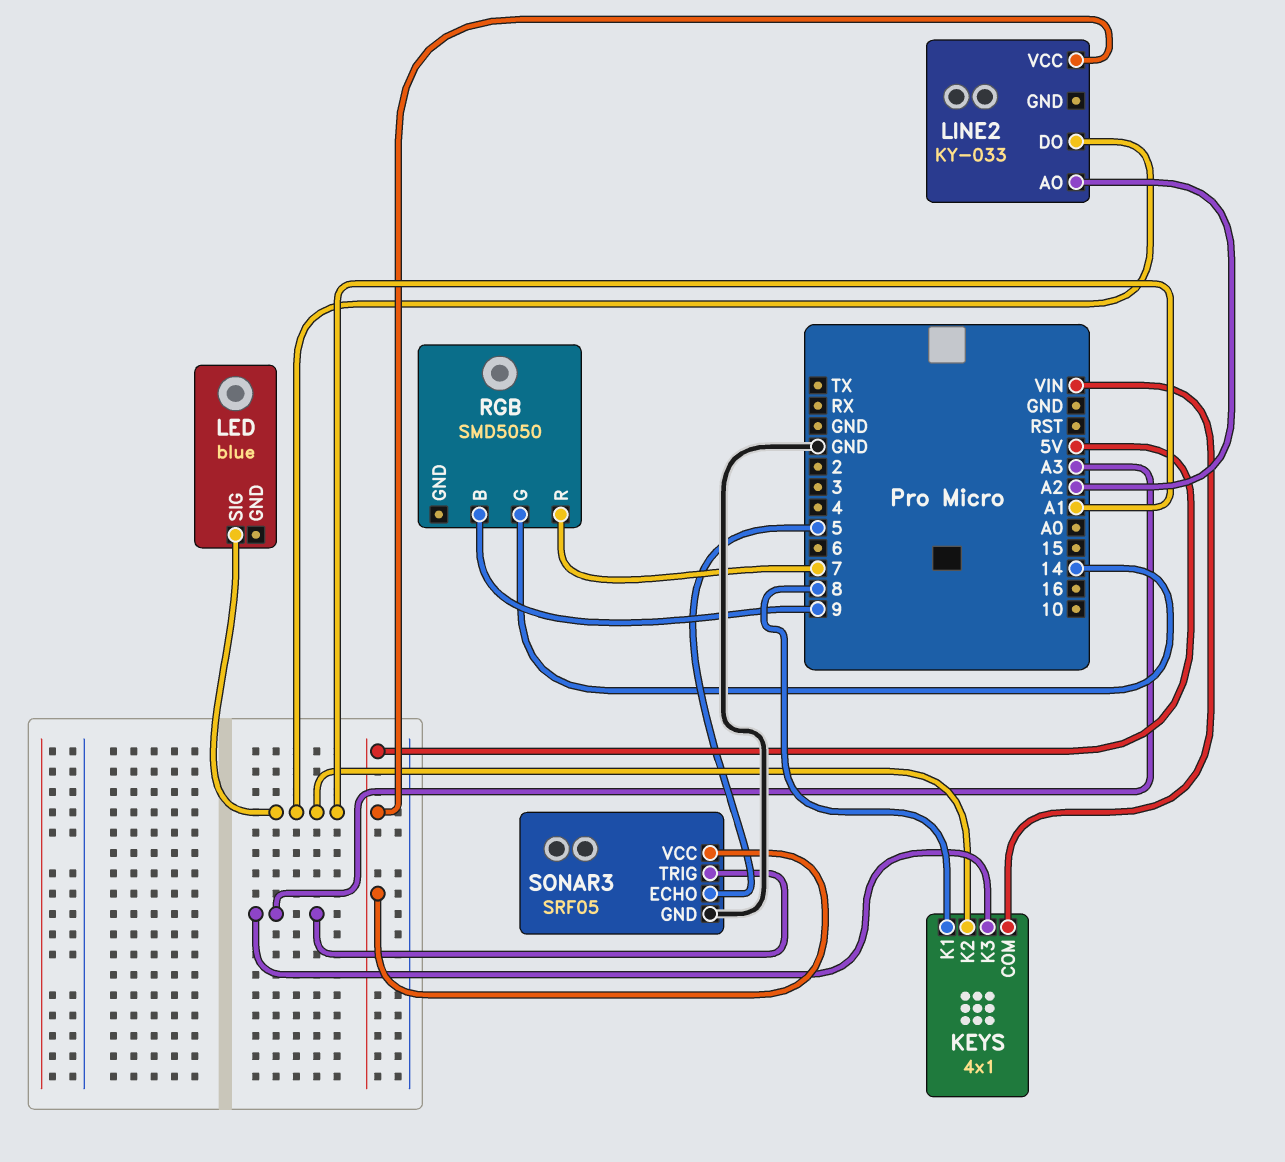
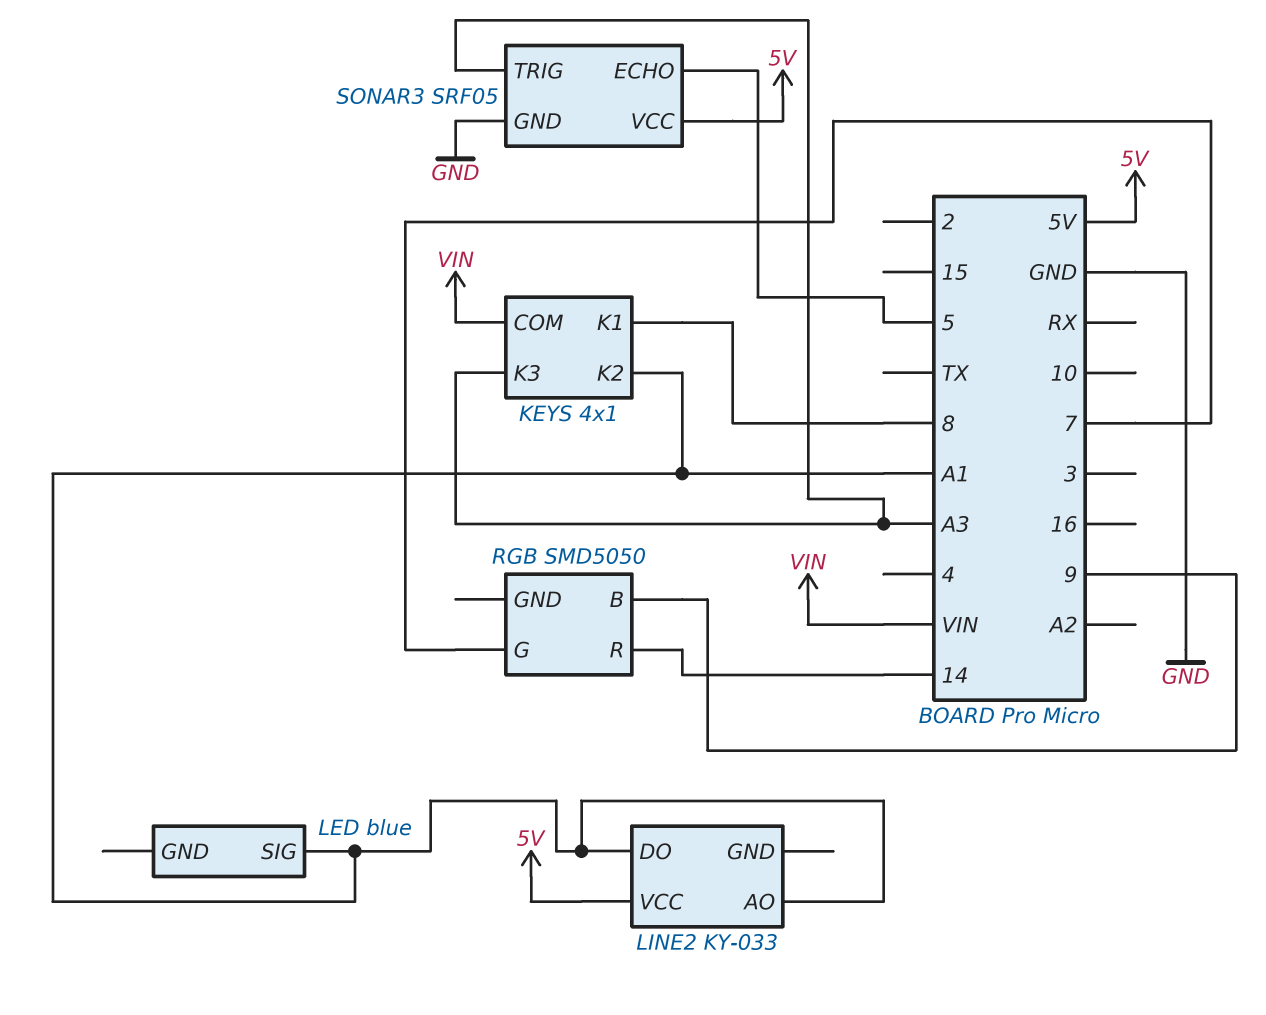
LINE2 pin AO: A2 -> A1
RGB pin G: 14 -> 7
RGB pin R: 7 -> 14

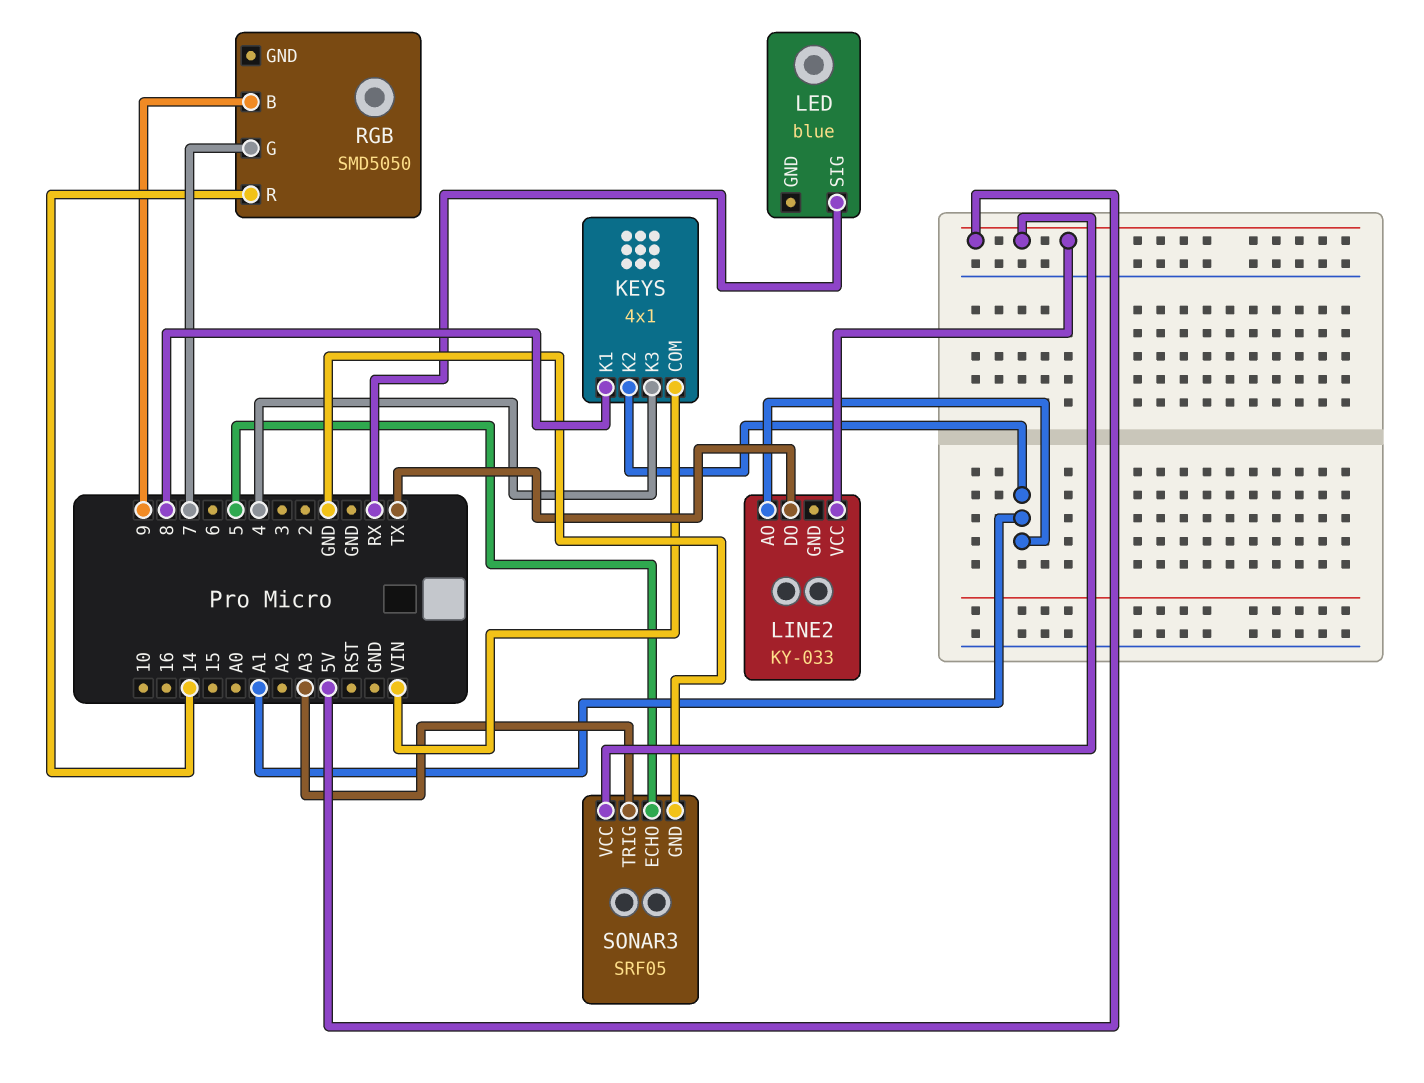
KEYS pin K3: A3 -> 4
LED pin SIG: A1 -> RX
LINE2 pin DO: A1 -> TX

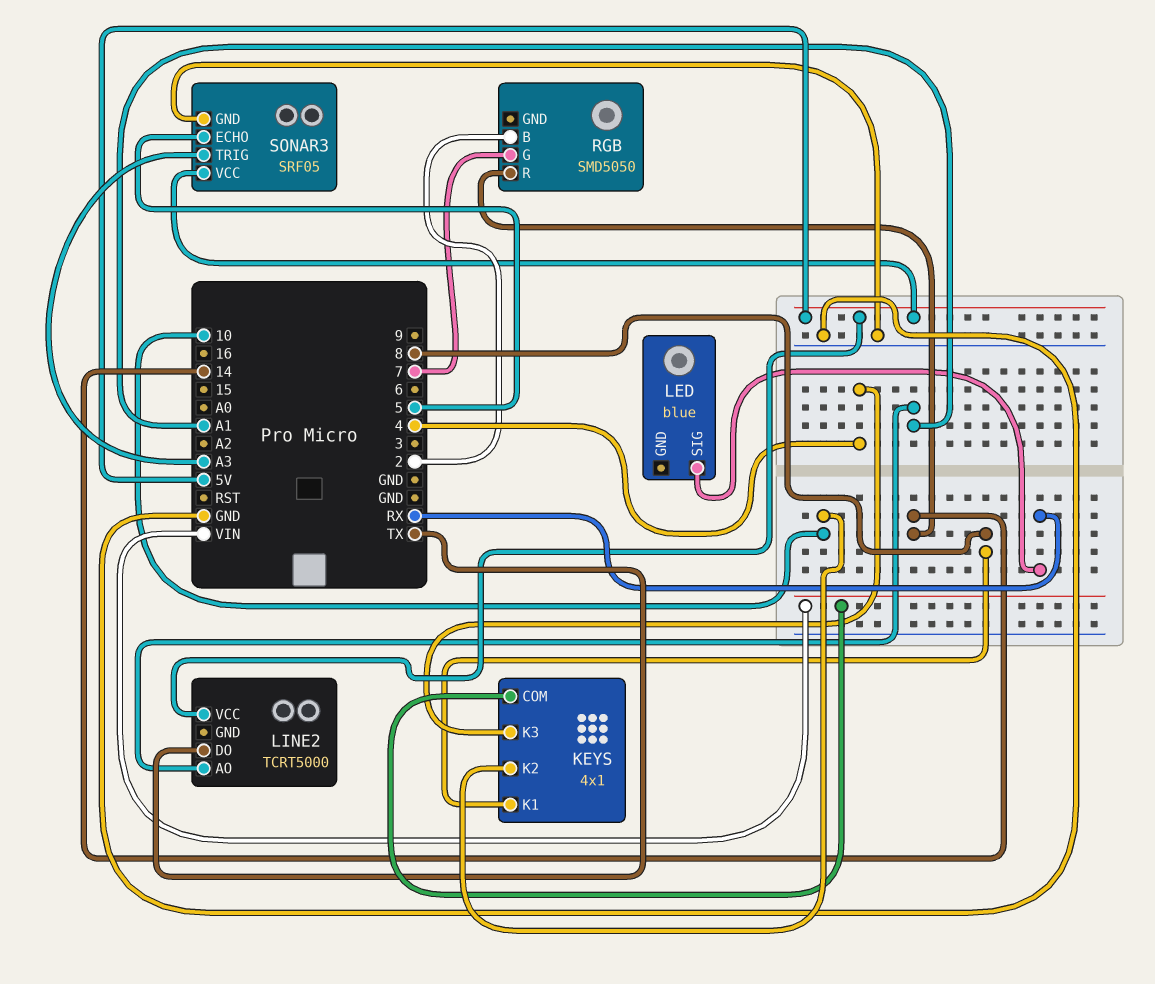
KEYS pin K2: A1 -> 10
LINE2: KY-033 -> TCRT5000
RGB pin B: 9 -> 2

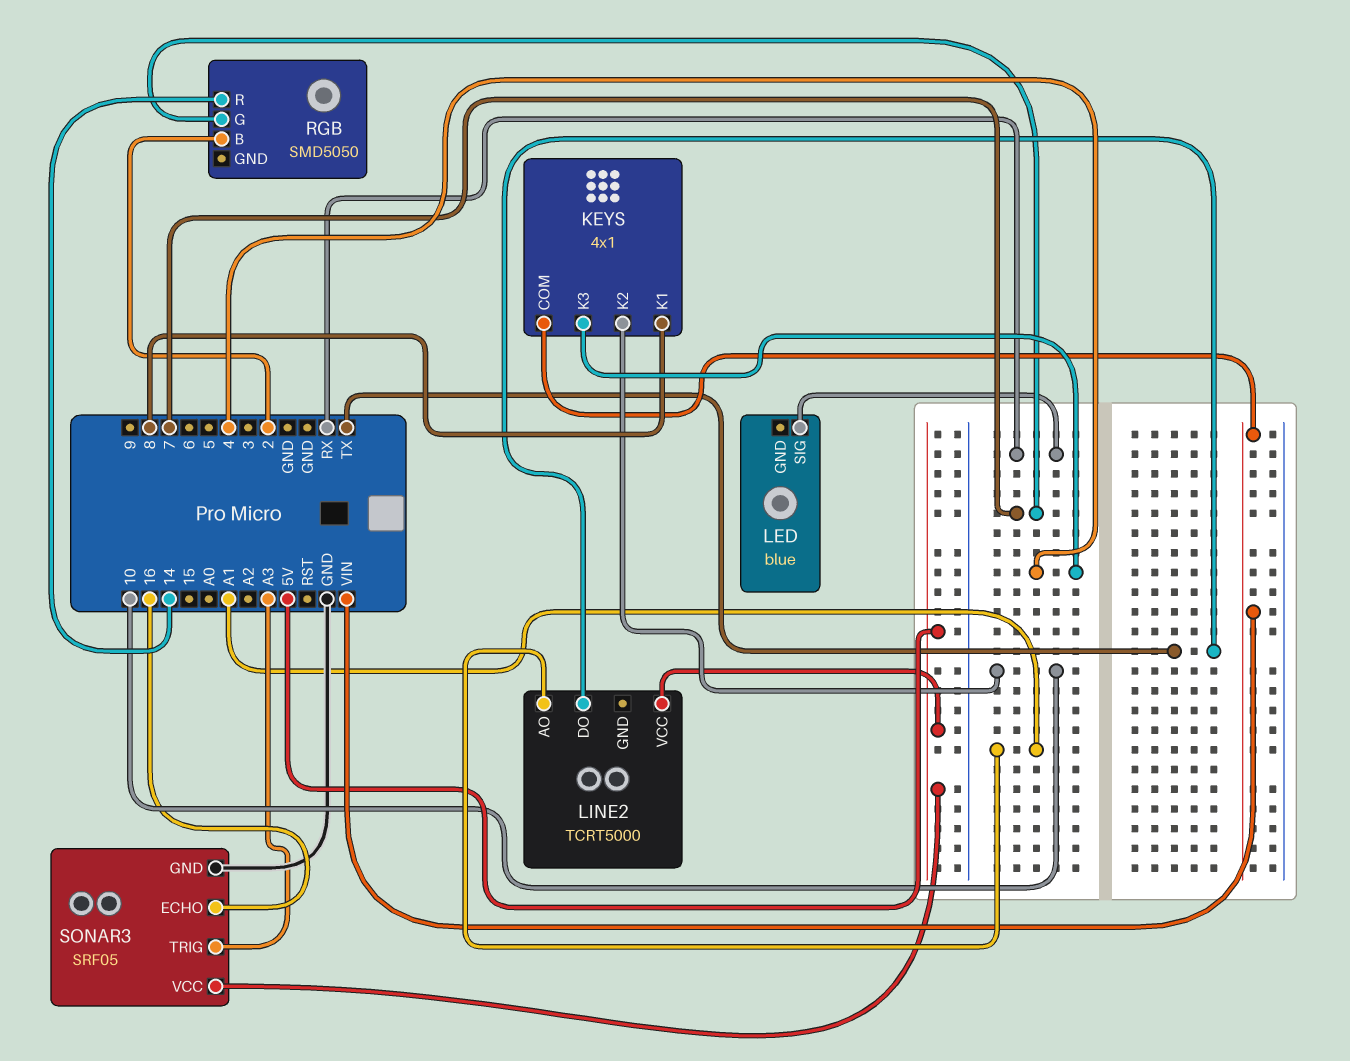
SONAR3 pin ECHO: 5 -> 16

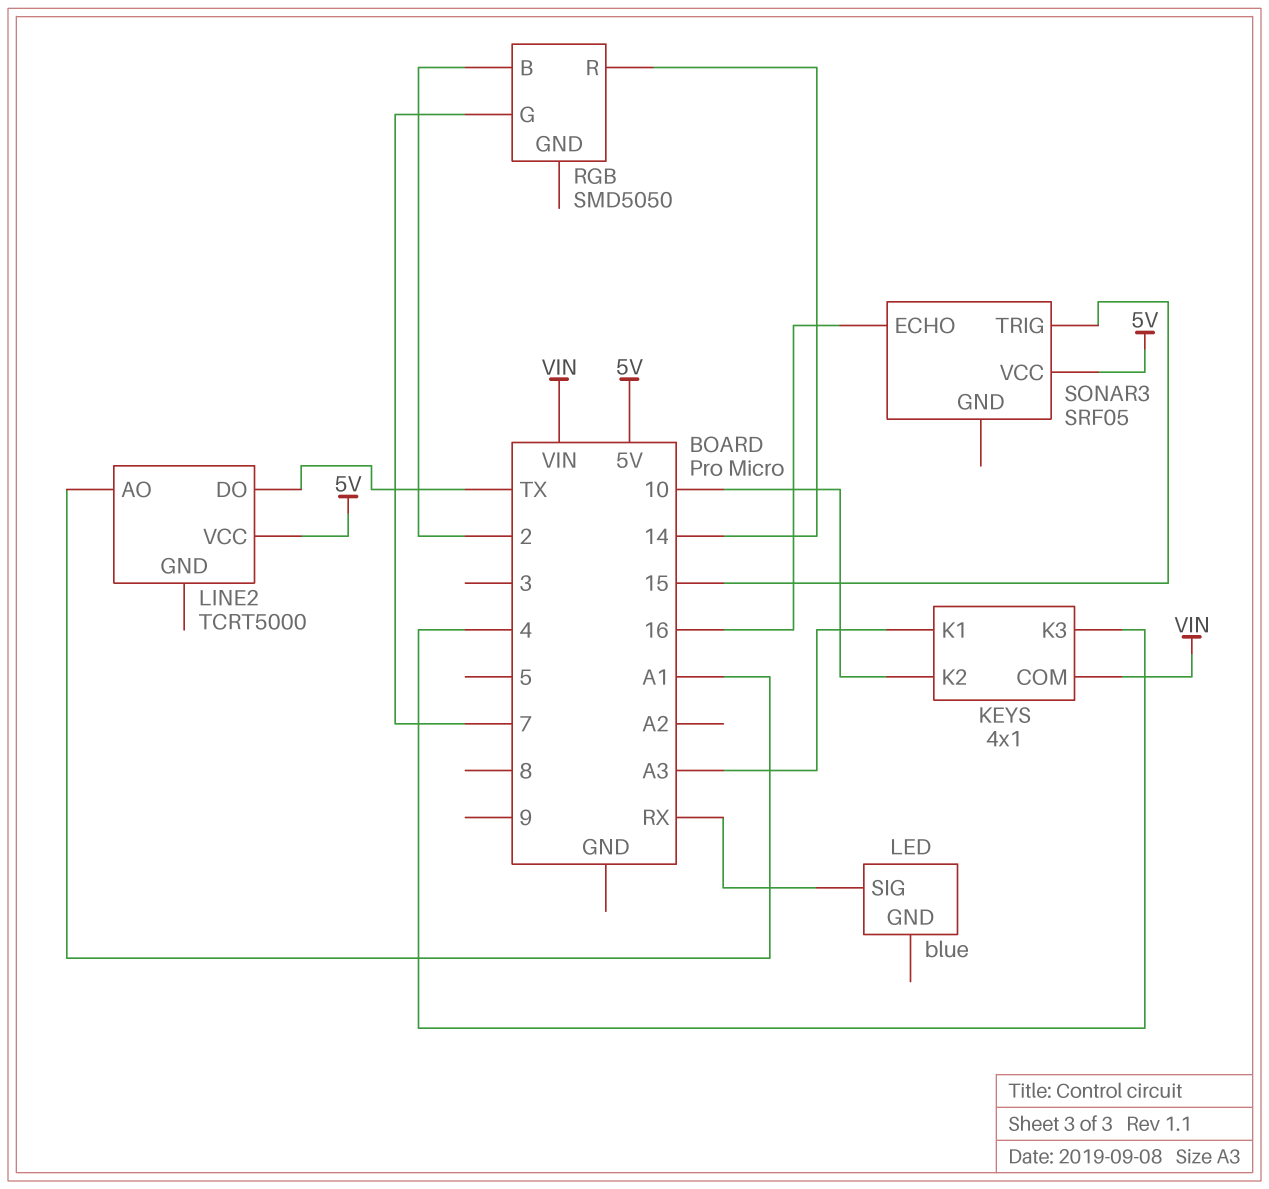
KEYS pin K1: 8 -> A3
SONAR3 pin GND: GND -> none
SONAR3 pin TRIG: A3 -> 15

